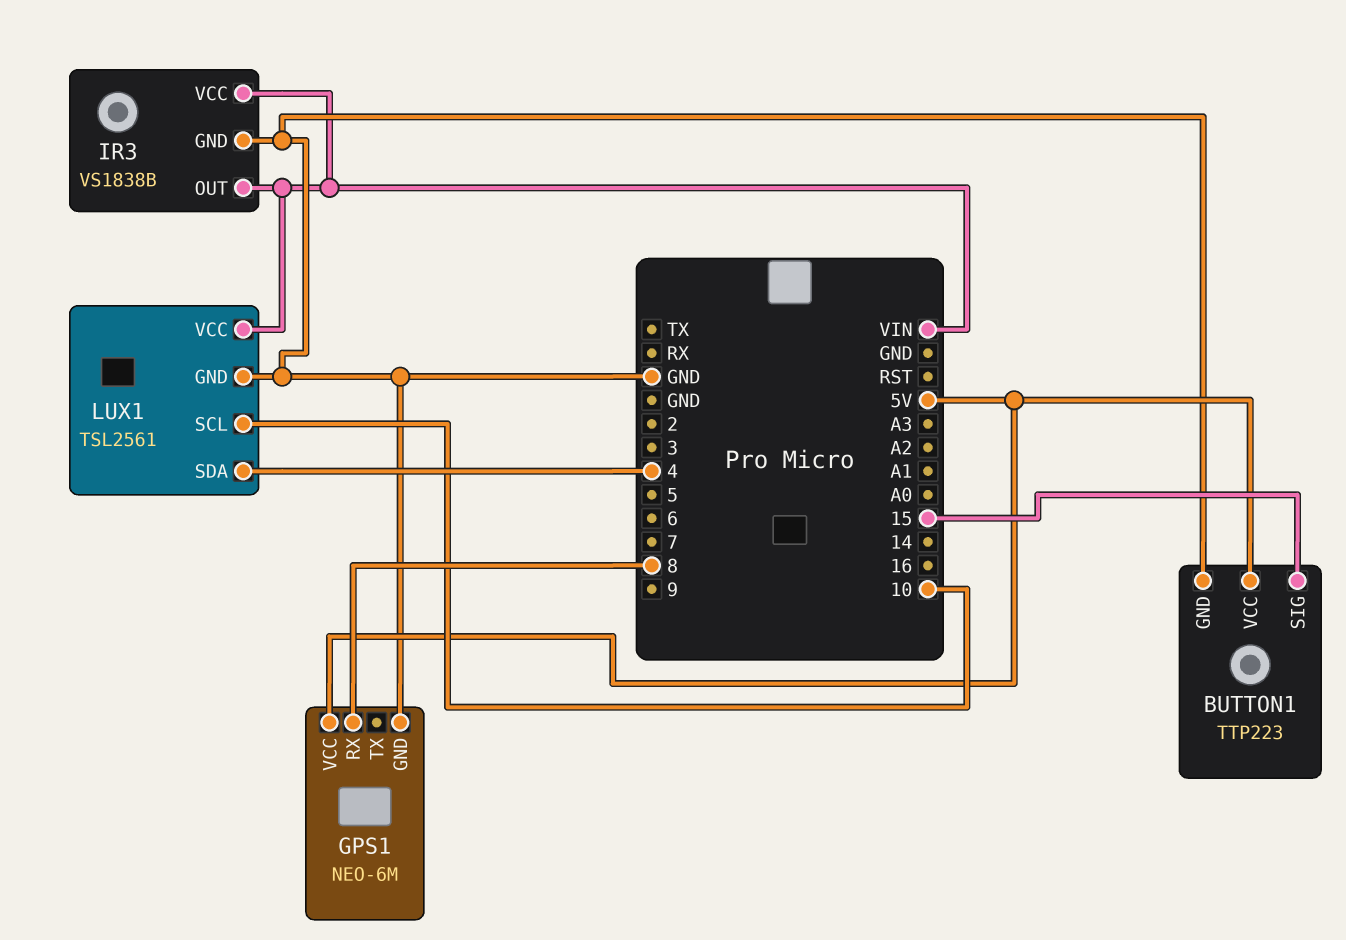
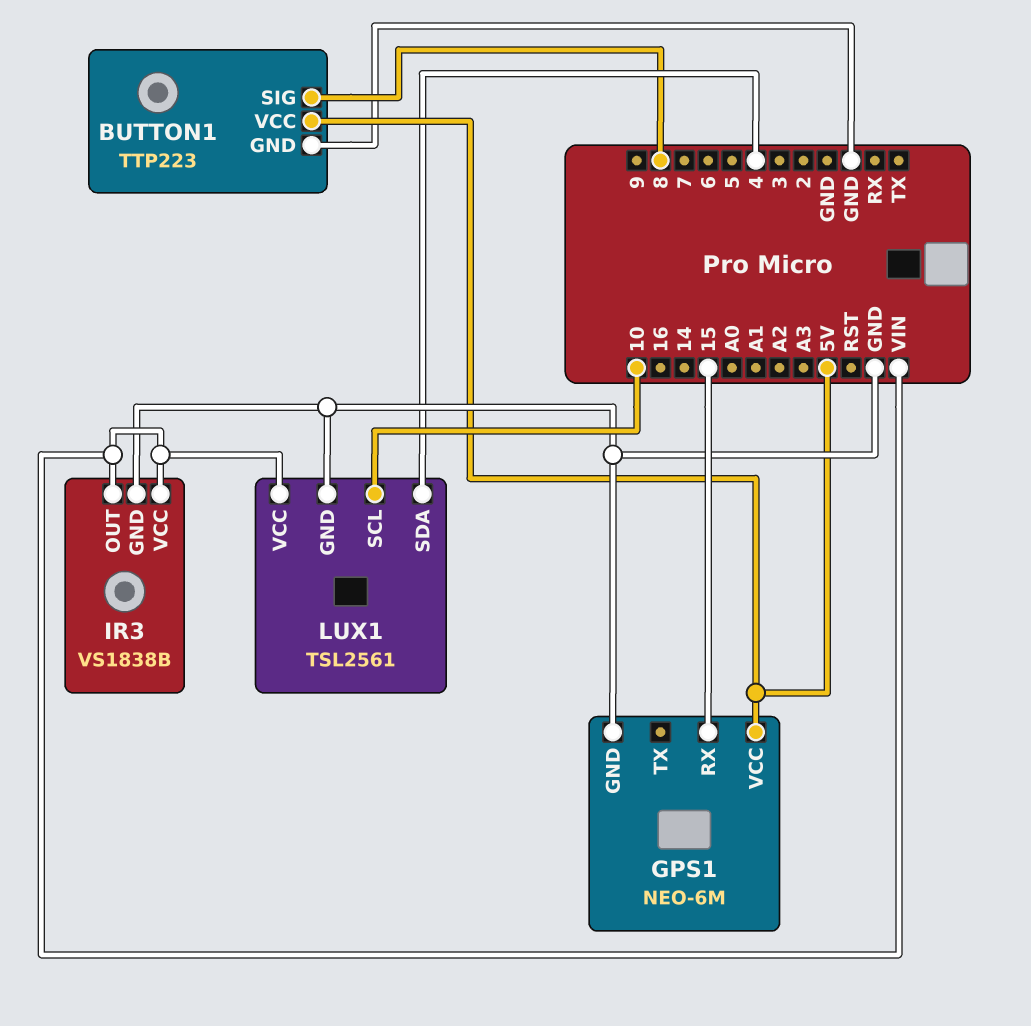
BUTTON1 pin SIG: 15 -> 8
GPS1 pin RX: 8 -> 15

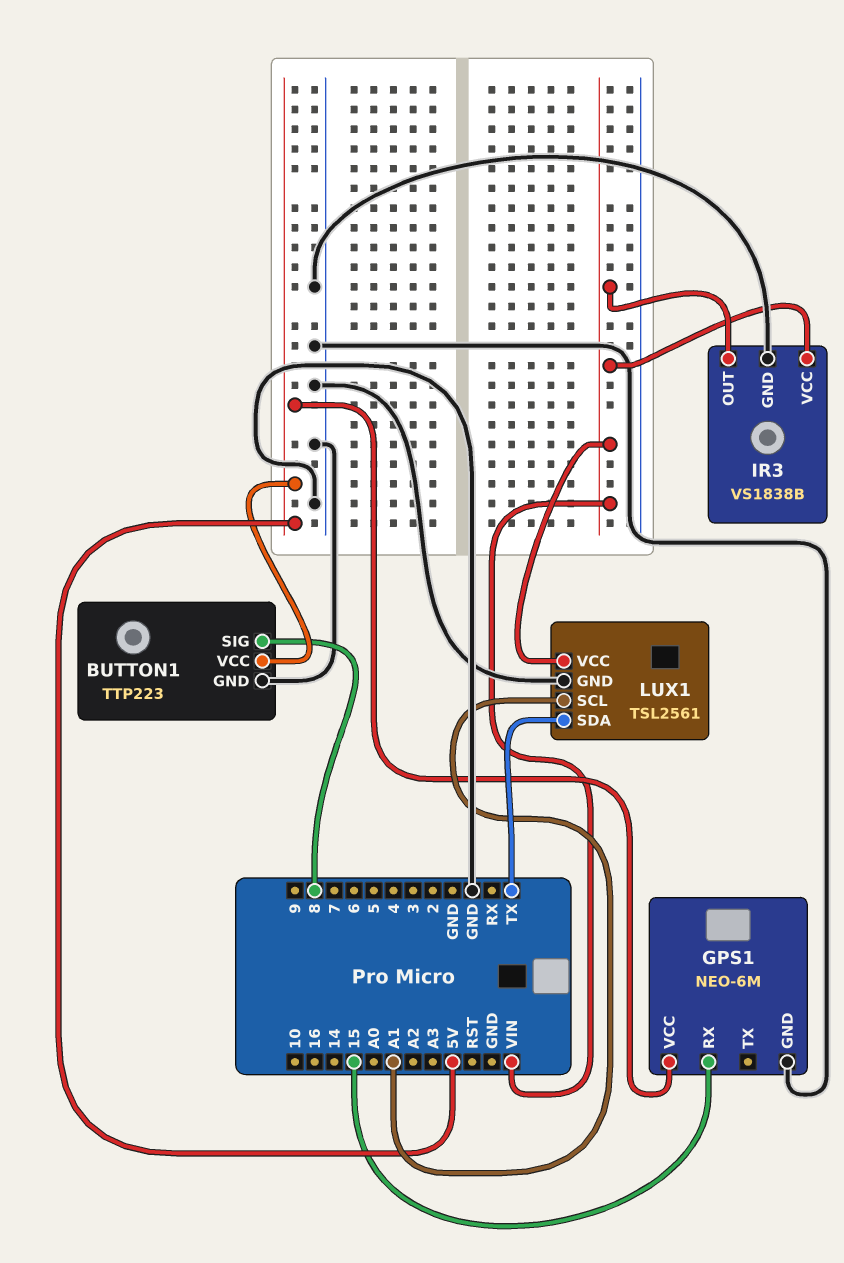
LUX1 pin SCL: 10 -> A1
LUX1 pin SDA: 4 -> TX

